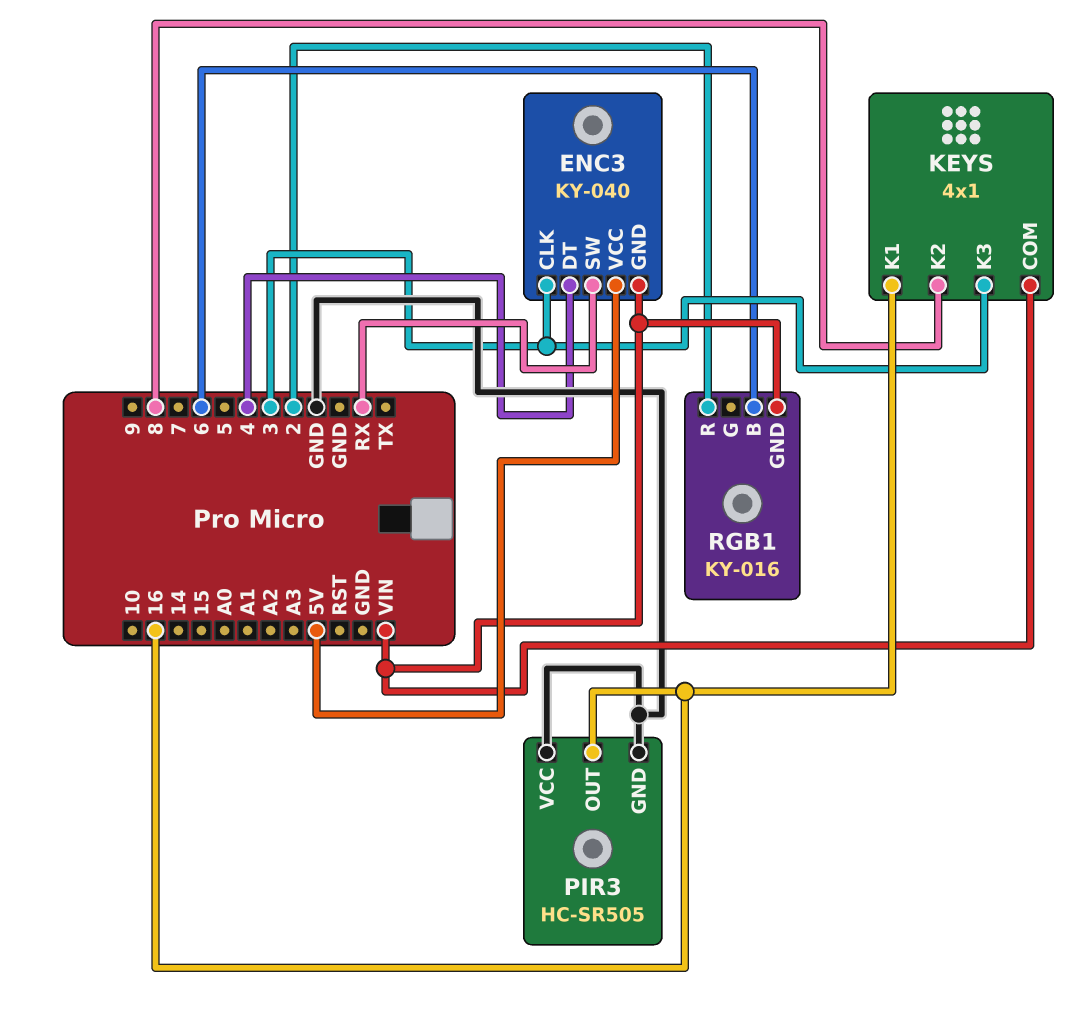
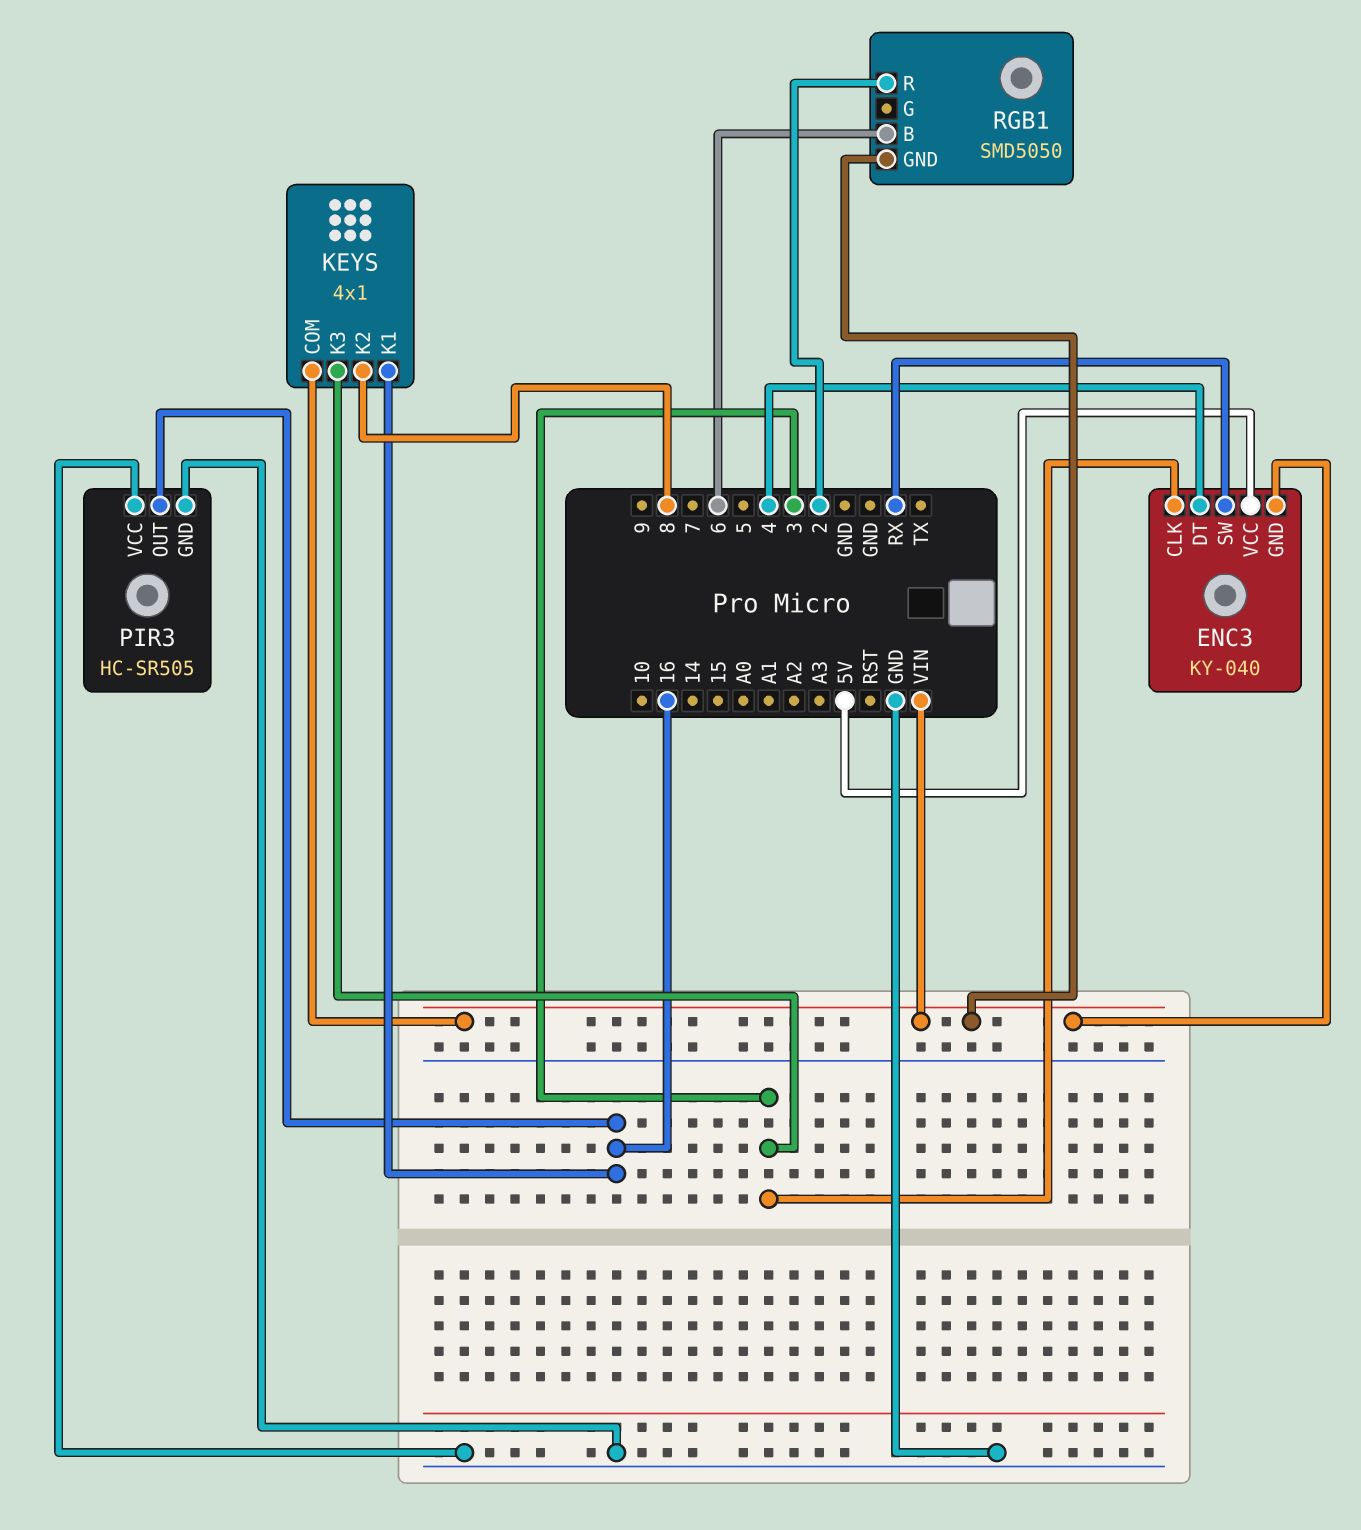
RGB1: KY-016 -> SMD5050

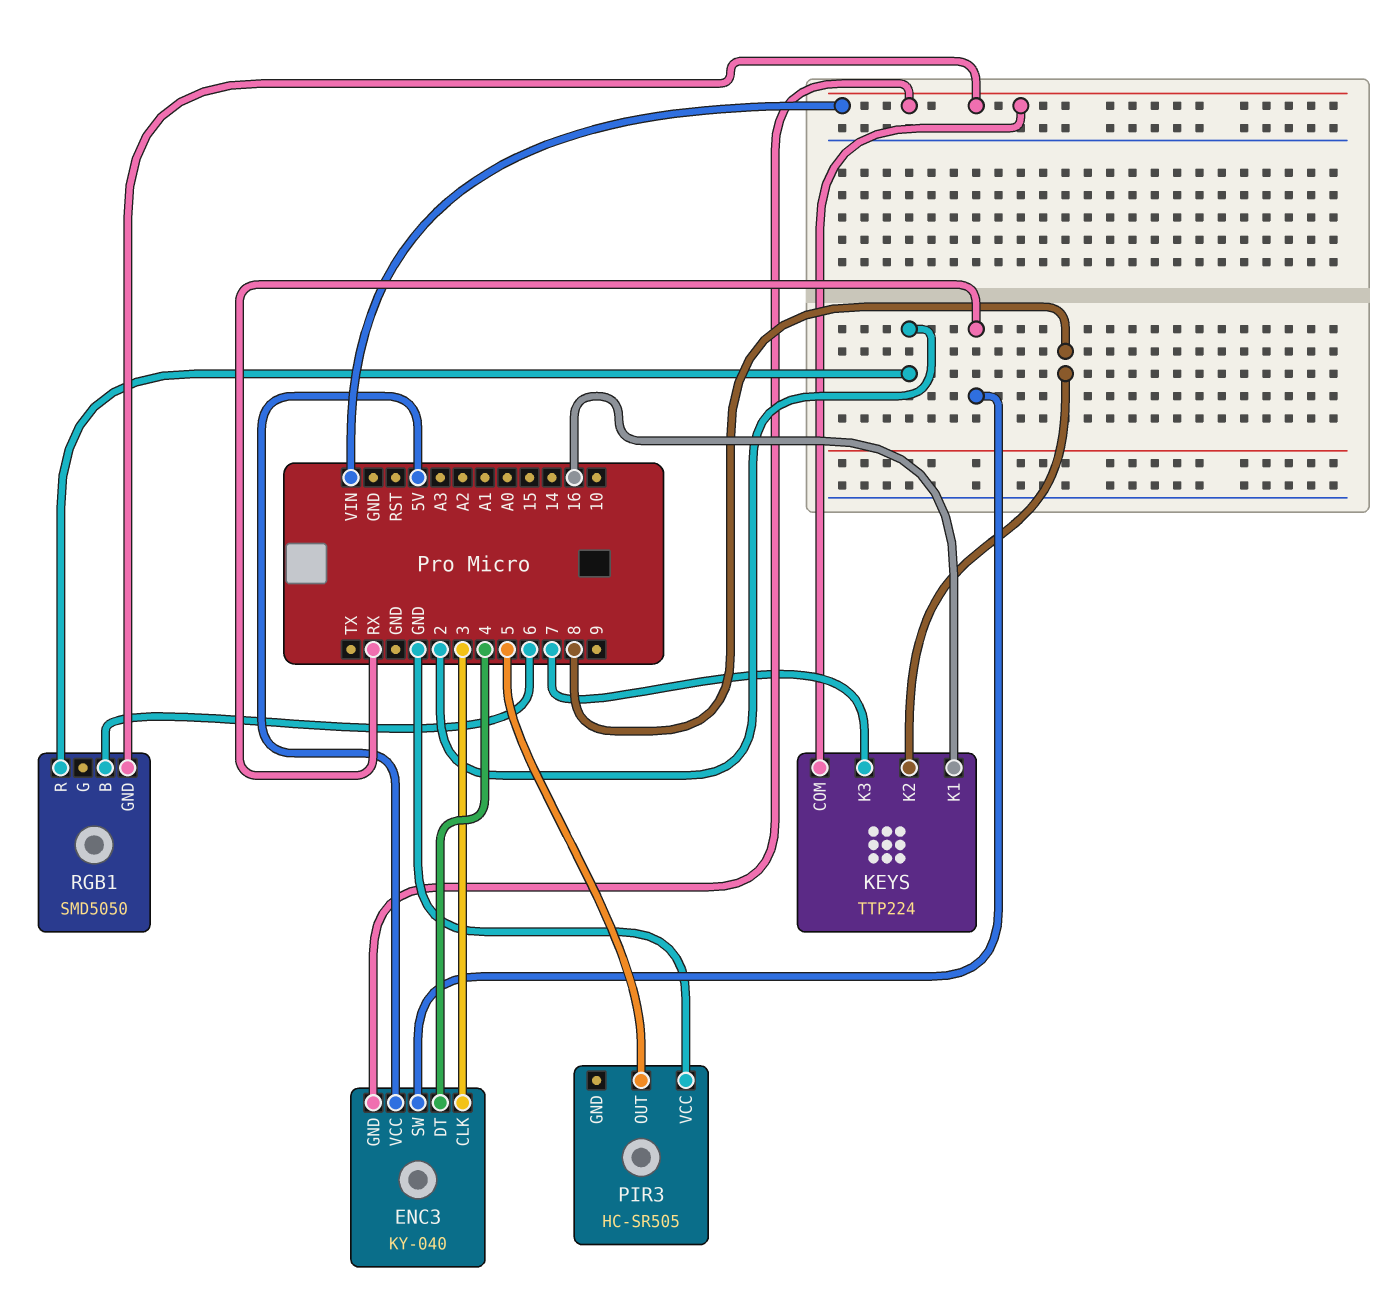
KEYS: 4x1 -> TTP224
KEYS pin K3: 3 -> 7
PIR3 pin GND: GND -> none
PIR3 pin OUT: 16 -> 5

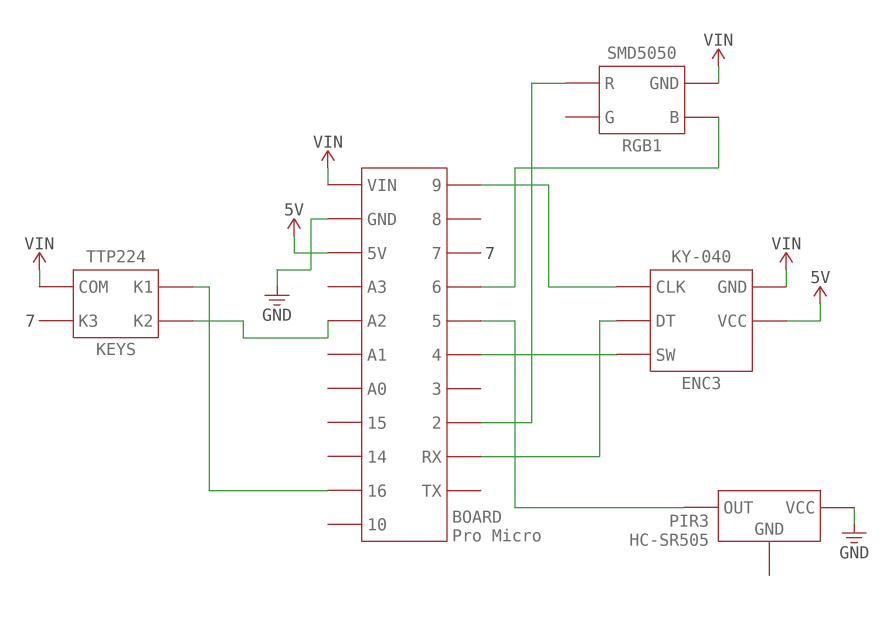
ENC3 pin CLK: 3 -> 9
ENC3 pin DT: 4 -> RX
ENC3 pin SW: RX -> 4
KEYS pin K2: 8 -> A2

